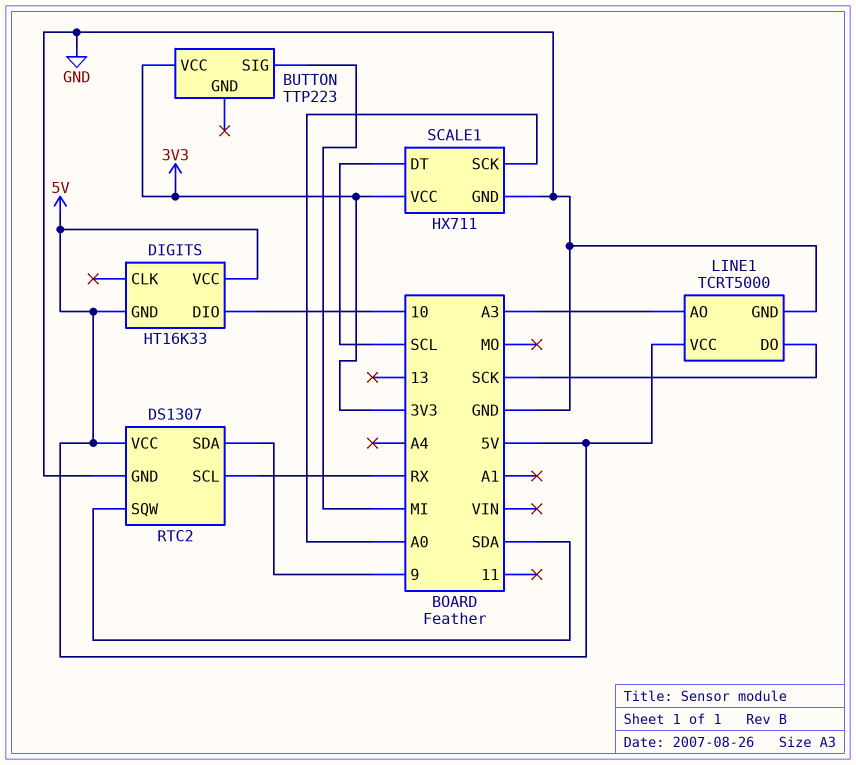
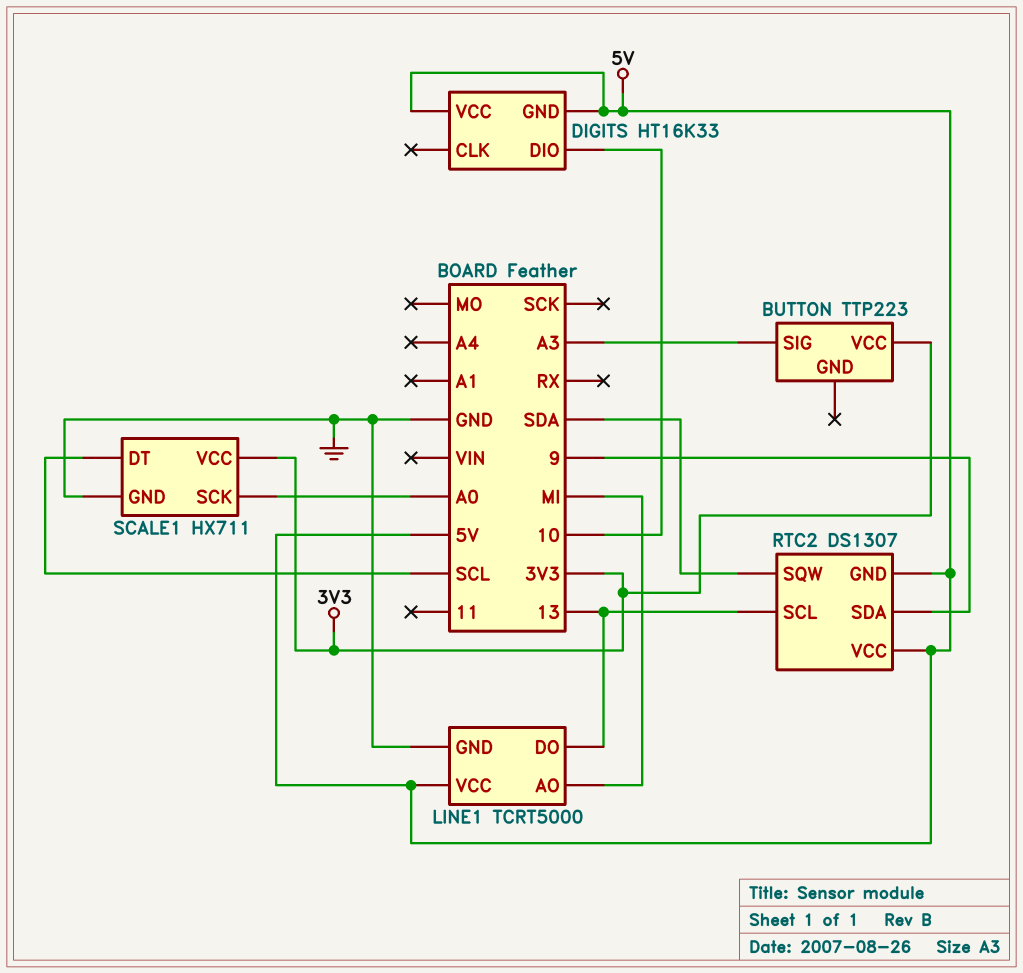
BUTTON pin SIG: MI -> A3
LINE1 pin AO: A3 -> MI
LINE1 pin DO: SCK -> 13
RTC2 pin GND: GND -> 5V
RTC2 pin SCL: RX -> 13

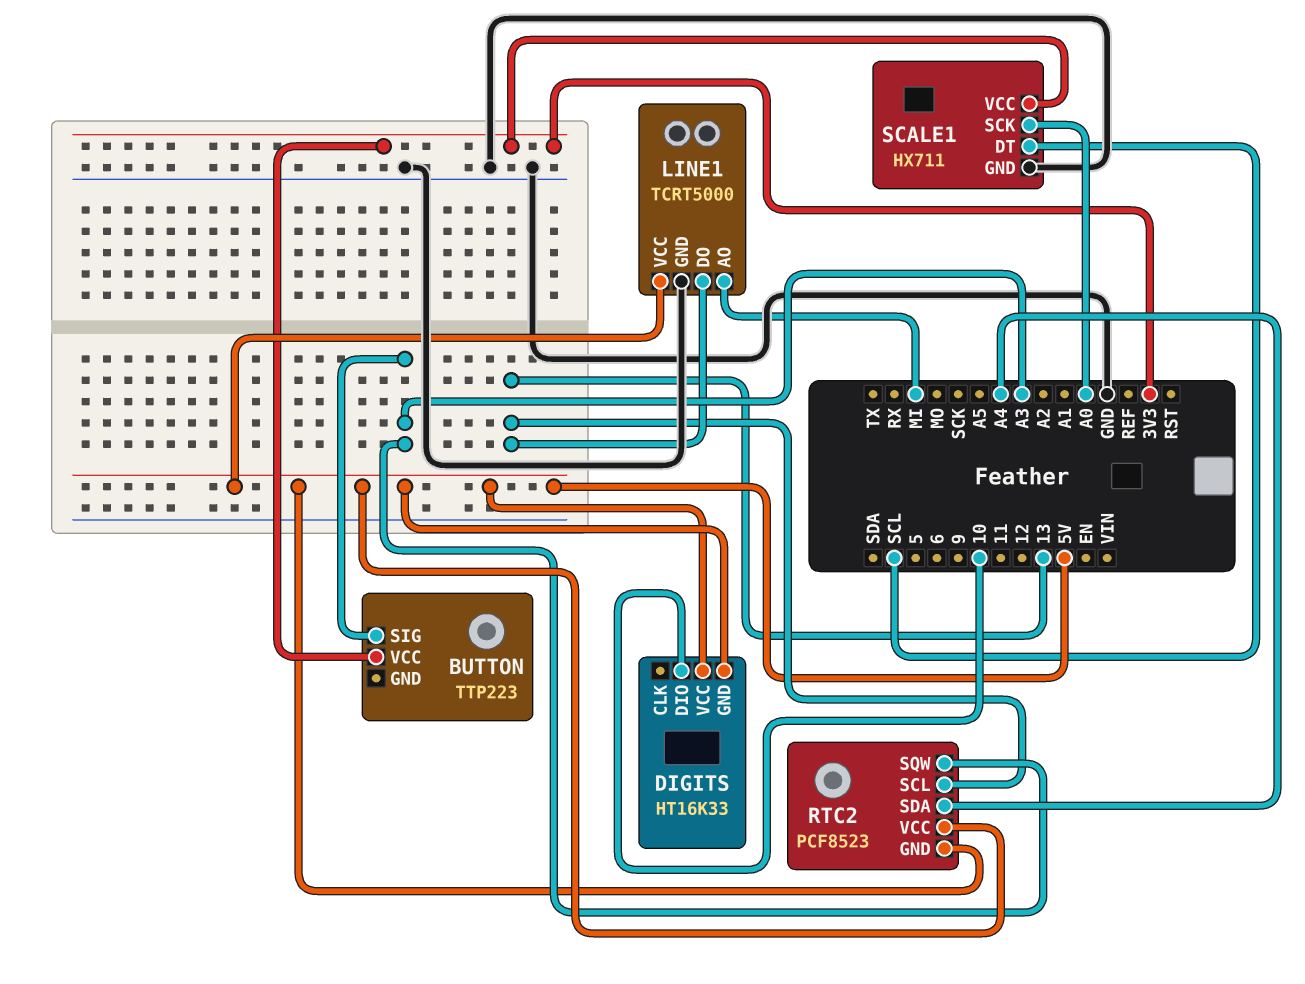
RTC2: DS1307 -> PCF8523
RTC2 pin SDA: 9 -> A4
RTC2 pin SQW: SDA -> A3

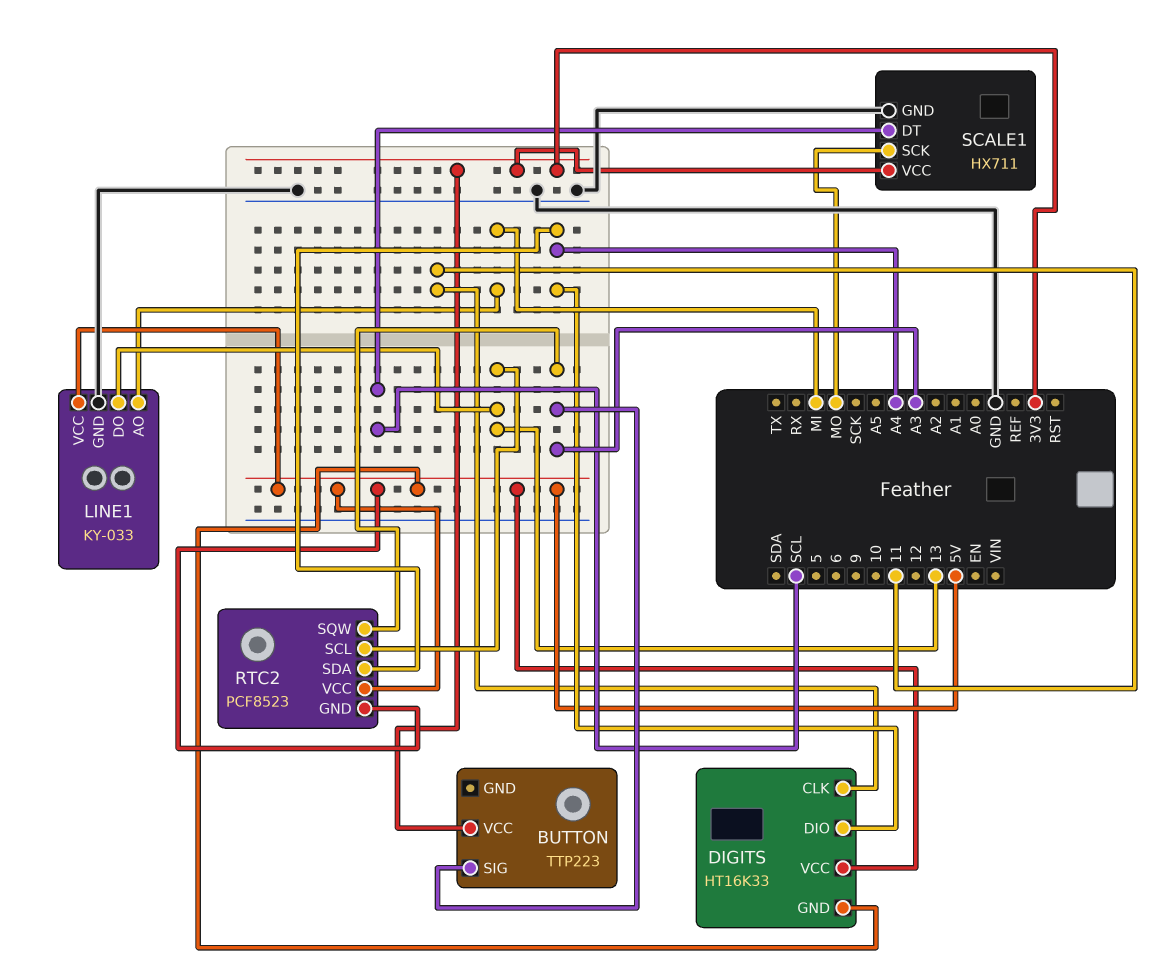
DIGITS pin CLK: none -> 11
DIGITS pin DIO: 10 -> A4
LINE1: TCRT5000 -> KY-033
SCALE1 pin SCK: A0 -> MO

